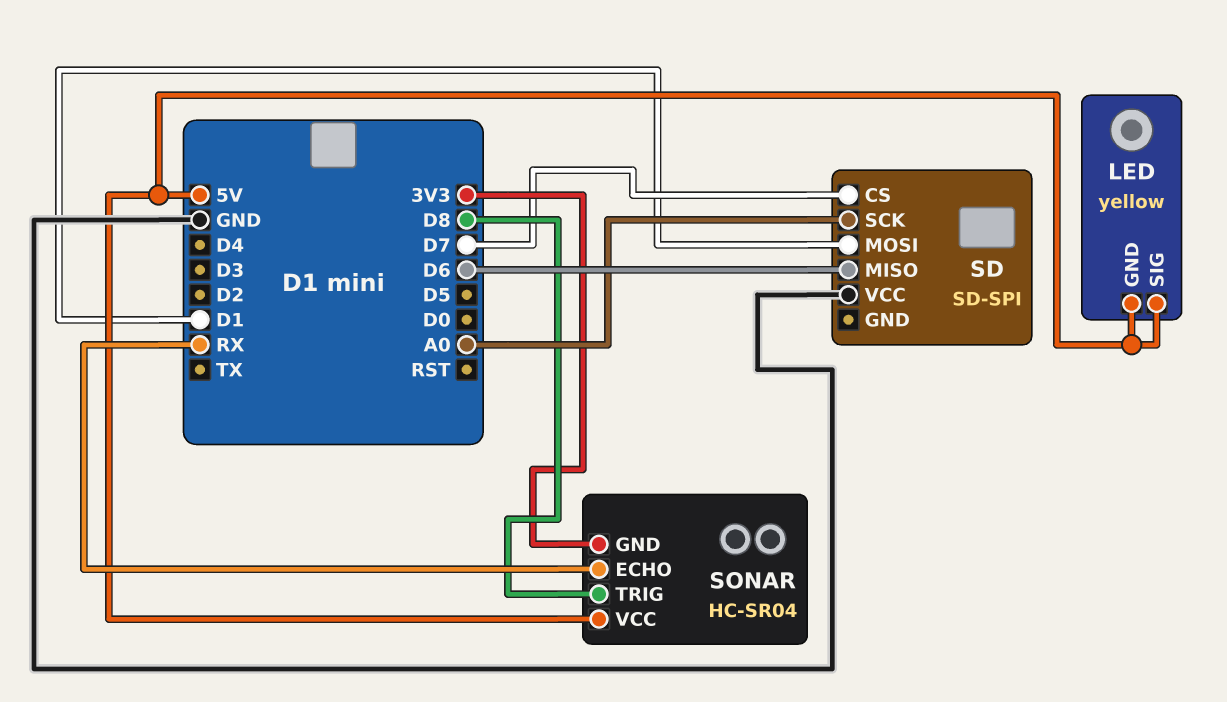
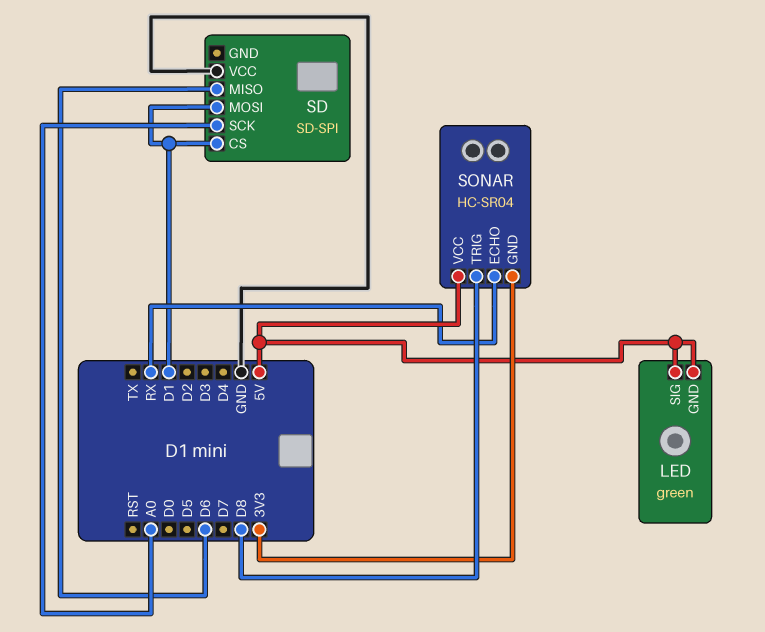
LED: yellow -> green
SD pin CS: D7 -> D1

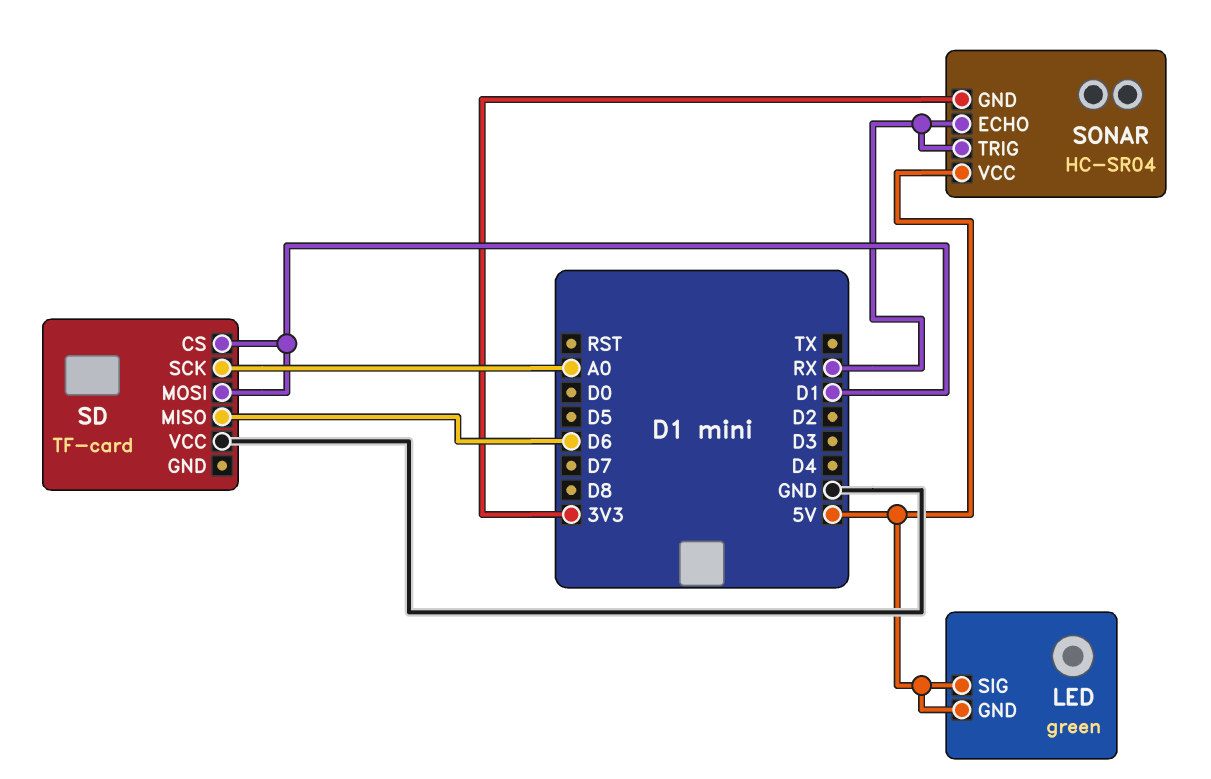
SD: SD-SPI -> TF-card
SONAR pin TRIG: D8 -> RX

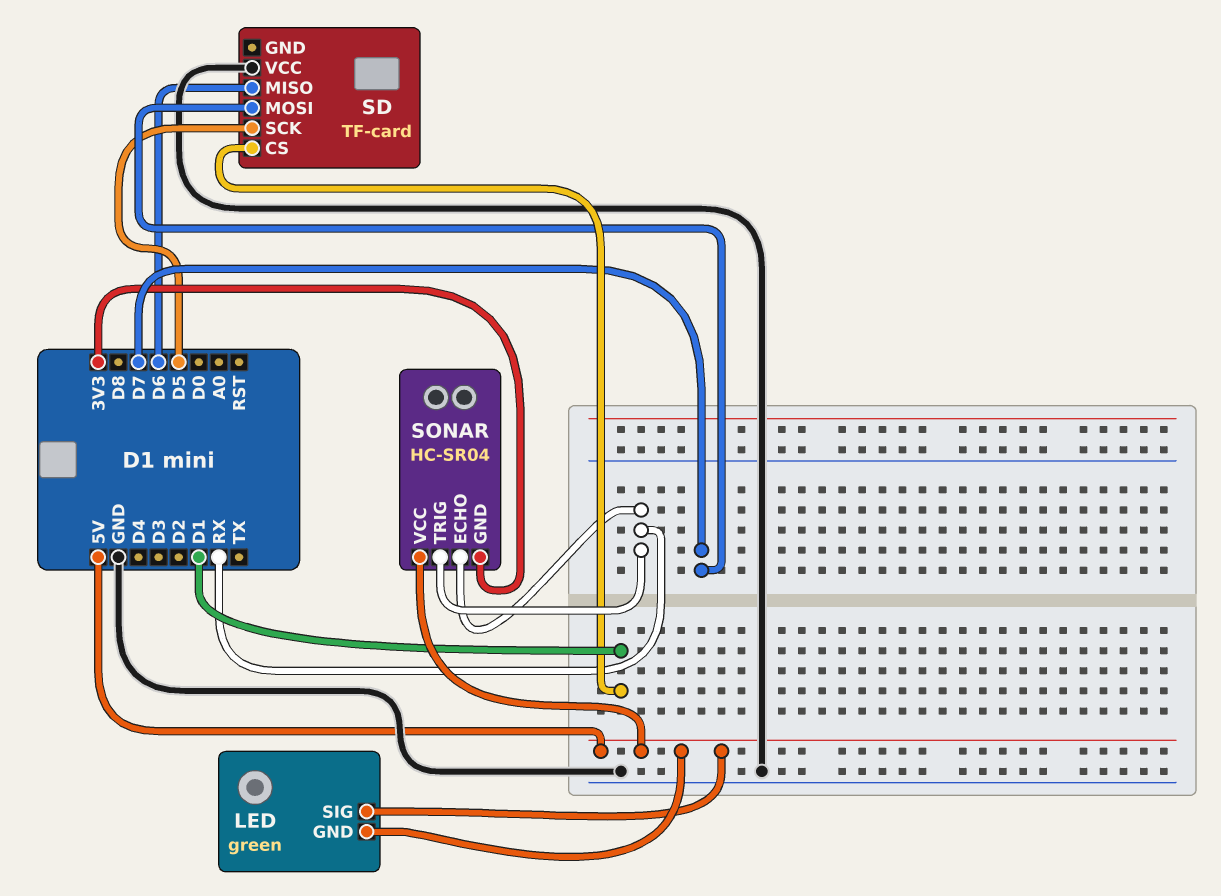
SD pin MOSI: D1 -> D7
SD pin SCK: A0 -> D5

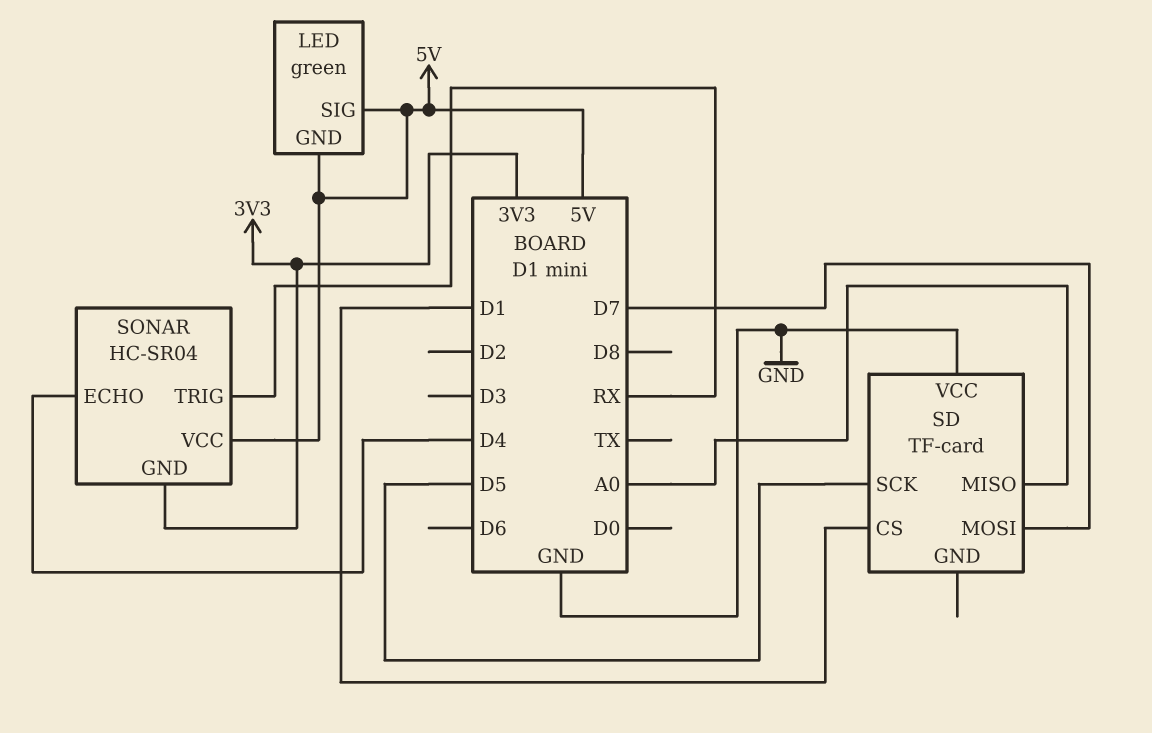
SD pin MISO: D6 -> A0
SONAR pin ECHO: RX -> D4

